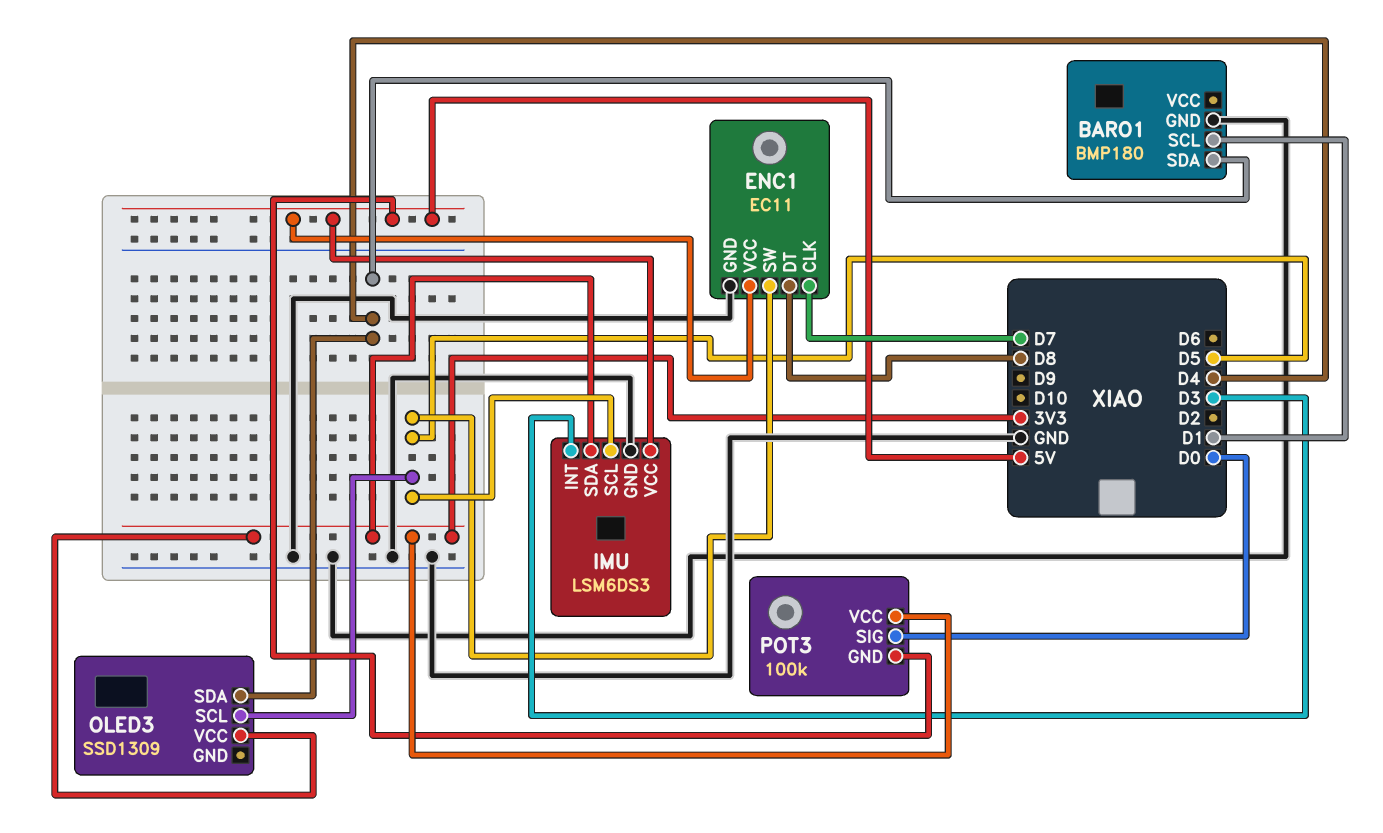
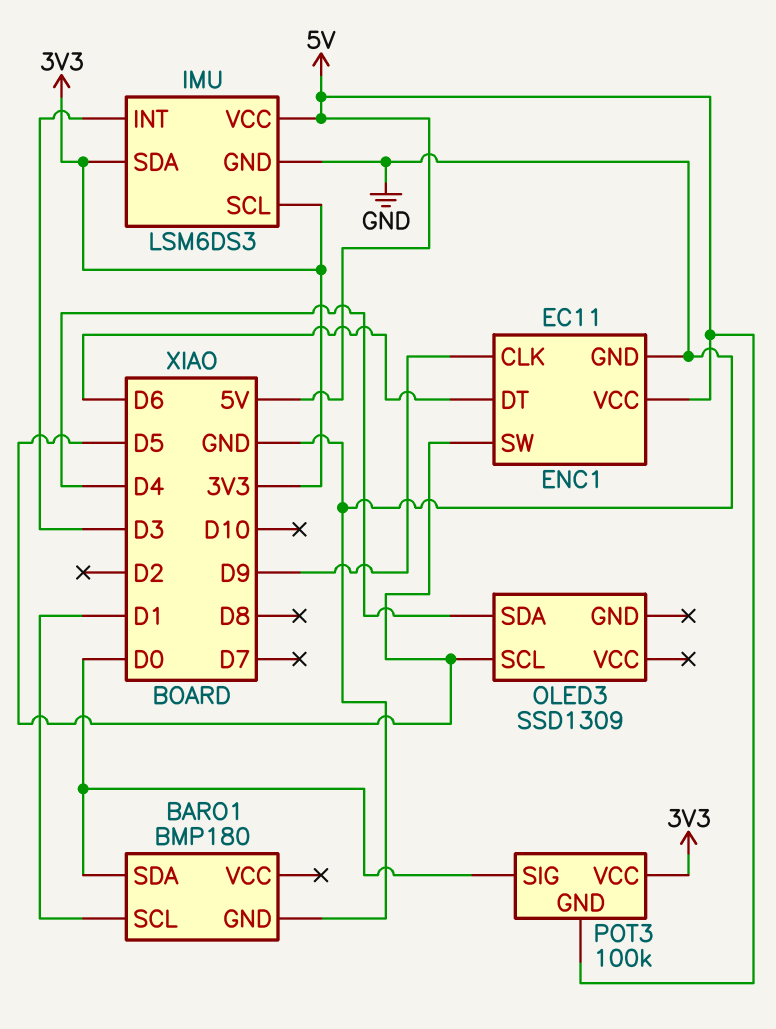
BARO1 pin SDA: D4 -> D0
ENC1 pin CLK: D7 -> D9
ENC1 pin DT: D8 -> D6
IMU pin SCL: D5 -> 3V3
OLED3 pin VCC: 3V3 -> none

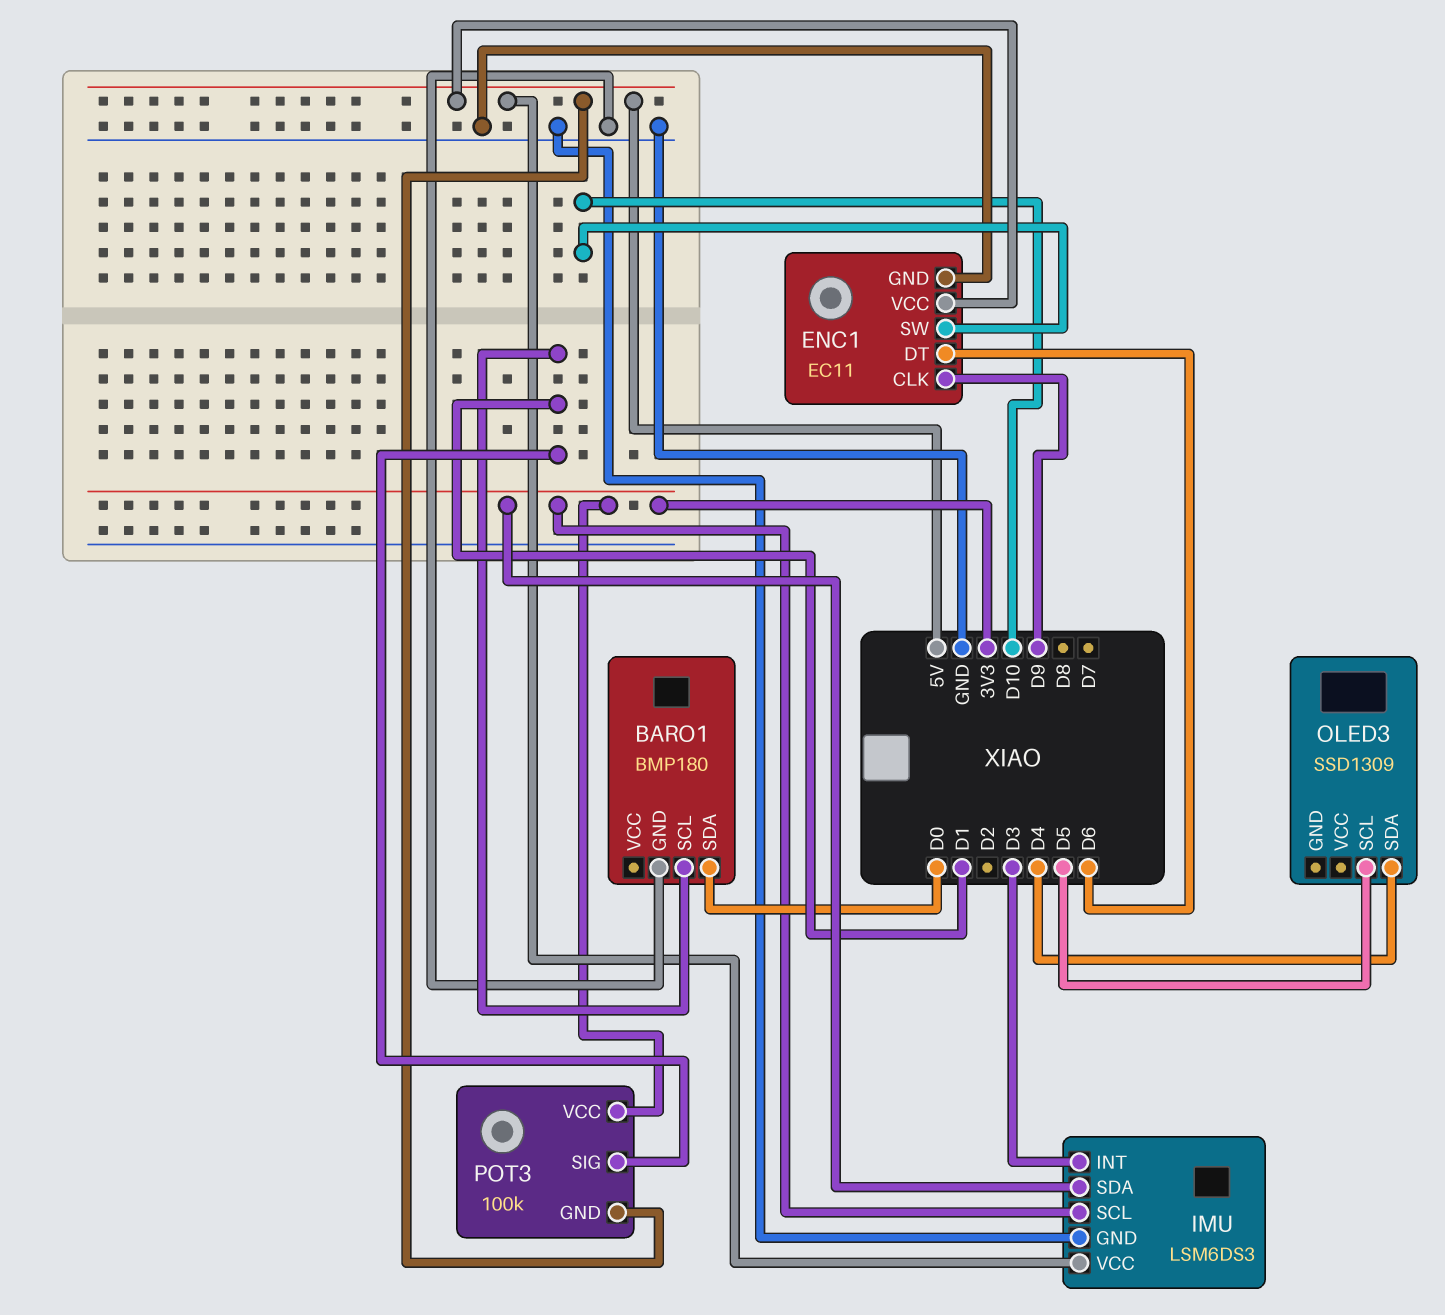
ENC1 pin SW: D5 -> D10
POT3 pin SIG: D0 -> D1

